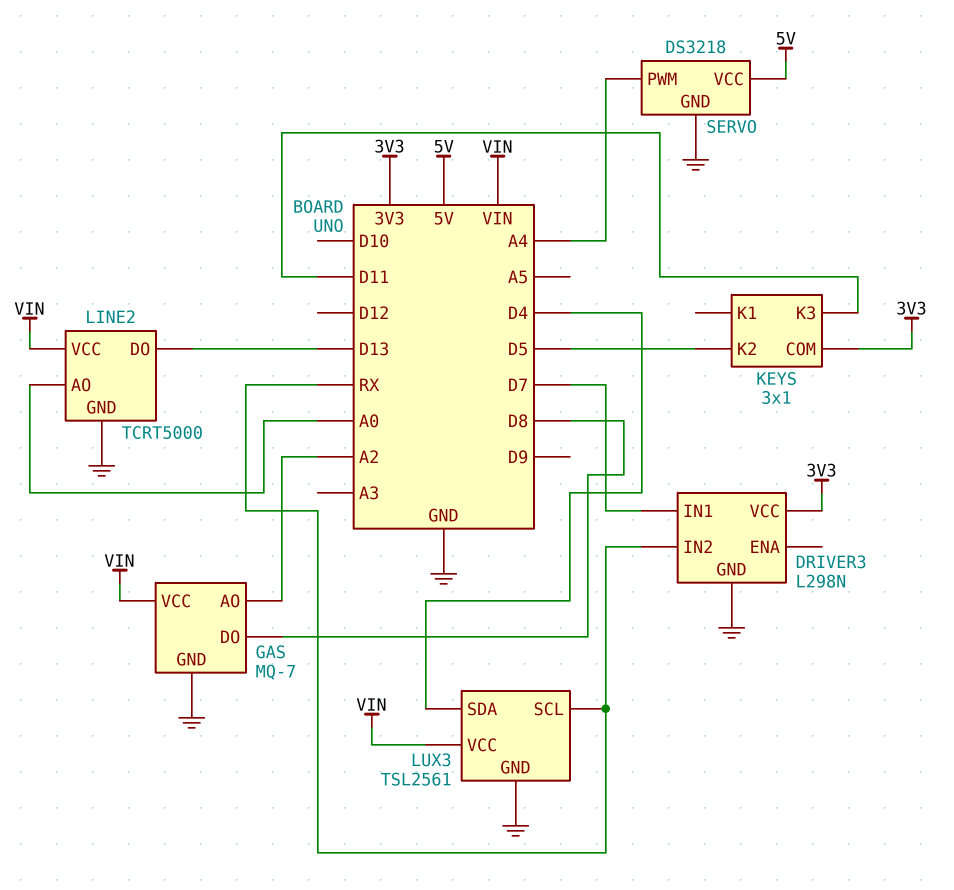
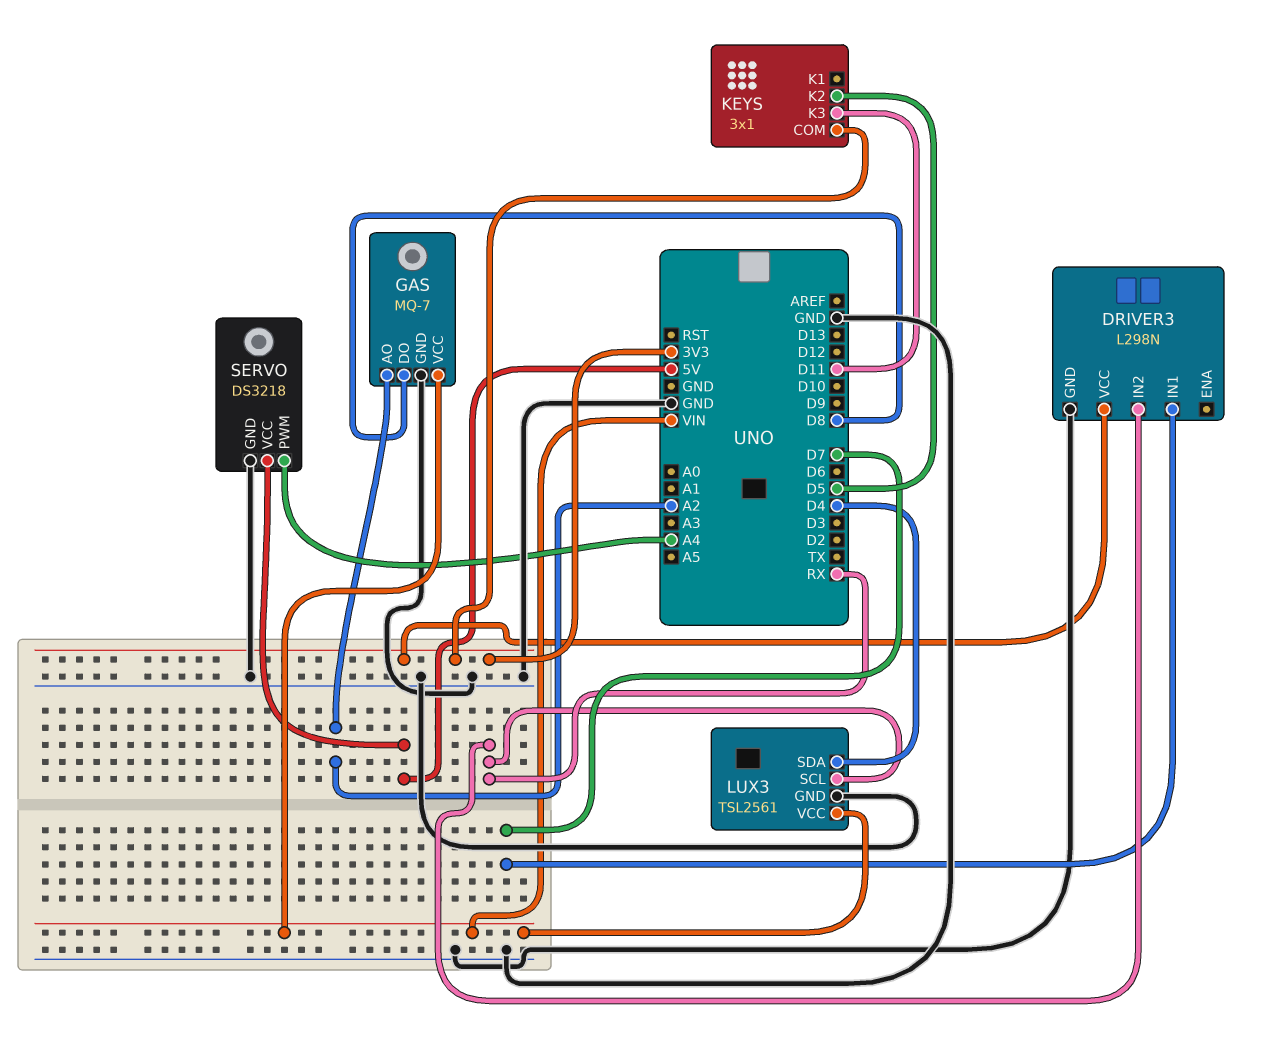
LINE2: TCRT5000 -> none
LINE2 pin AO: A0 -> none
LINE2 pin DO: D13 -> none
LINE2 pin GND: GND -> none
LINE2 pin VCC: VIN -> none

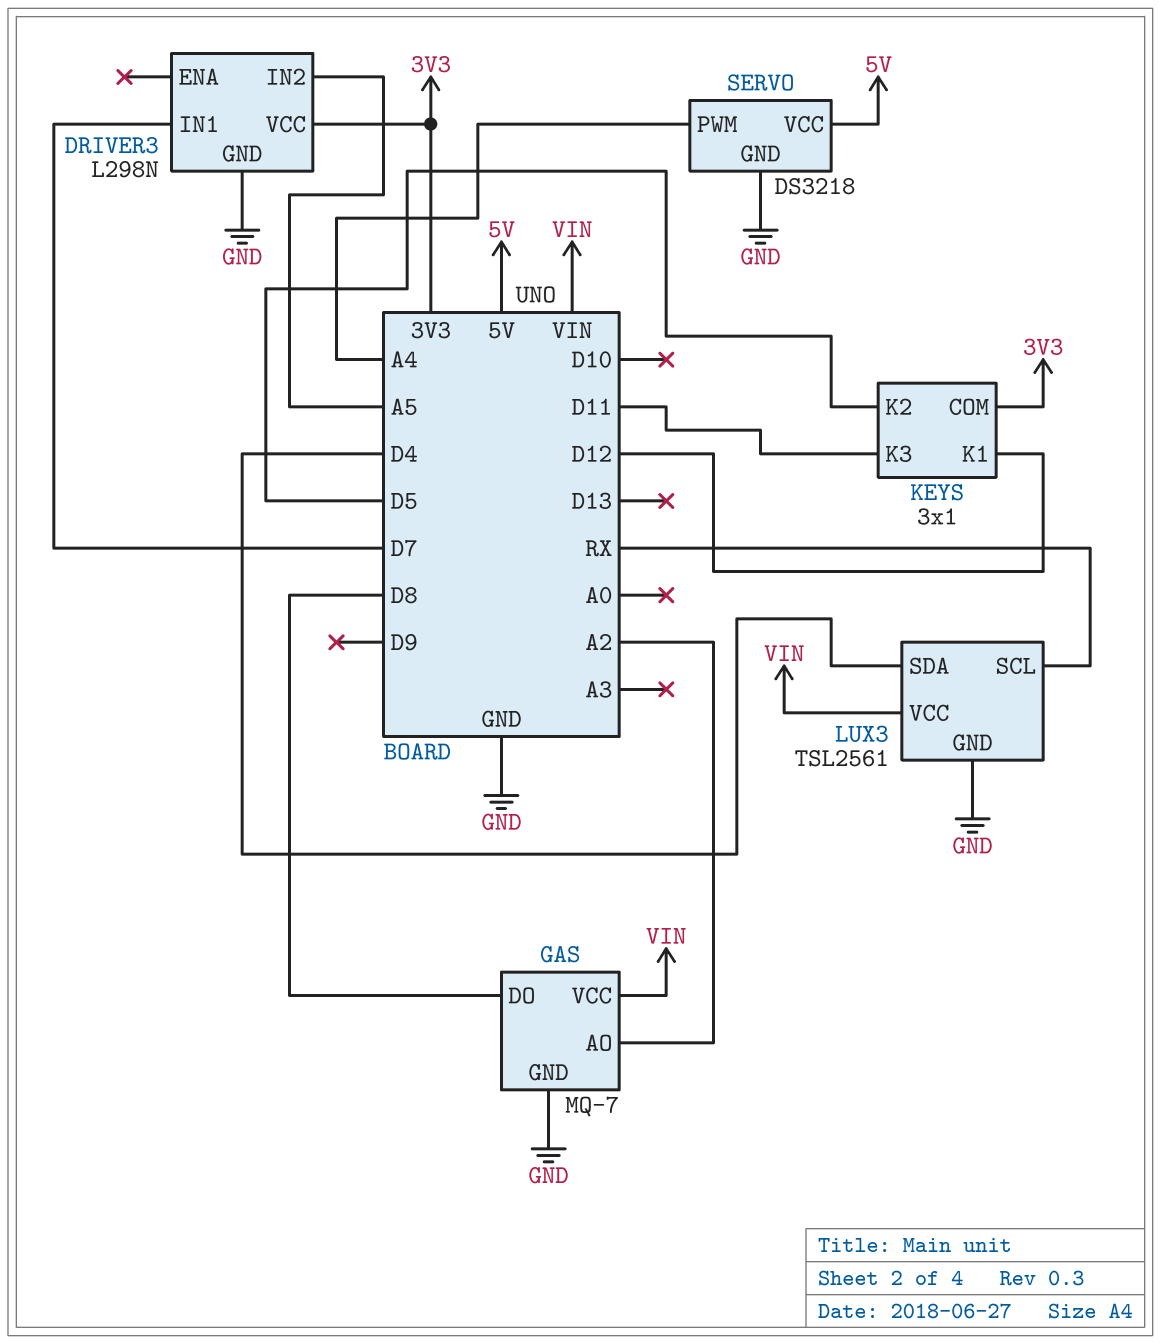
DRIVER3 pin IN2: RX -> A5
KEYS pin K1: none -> D12

